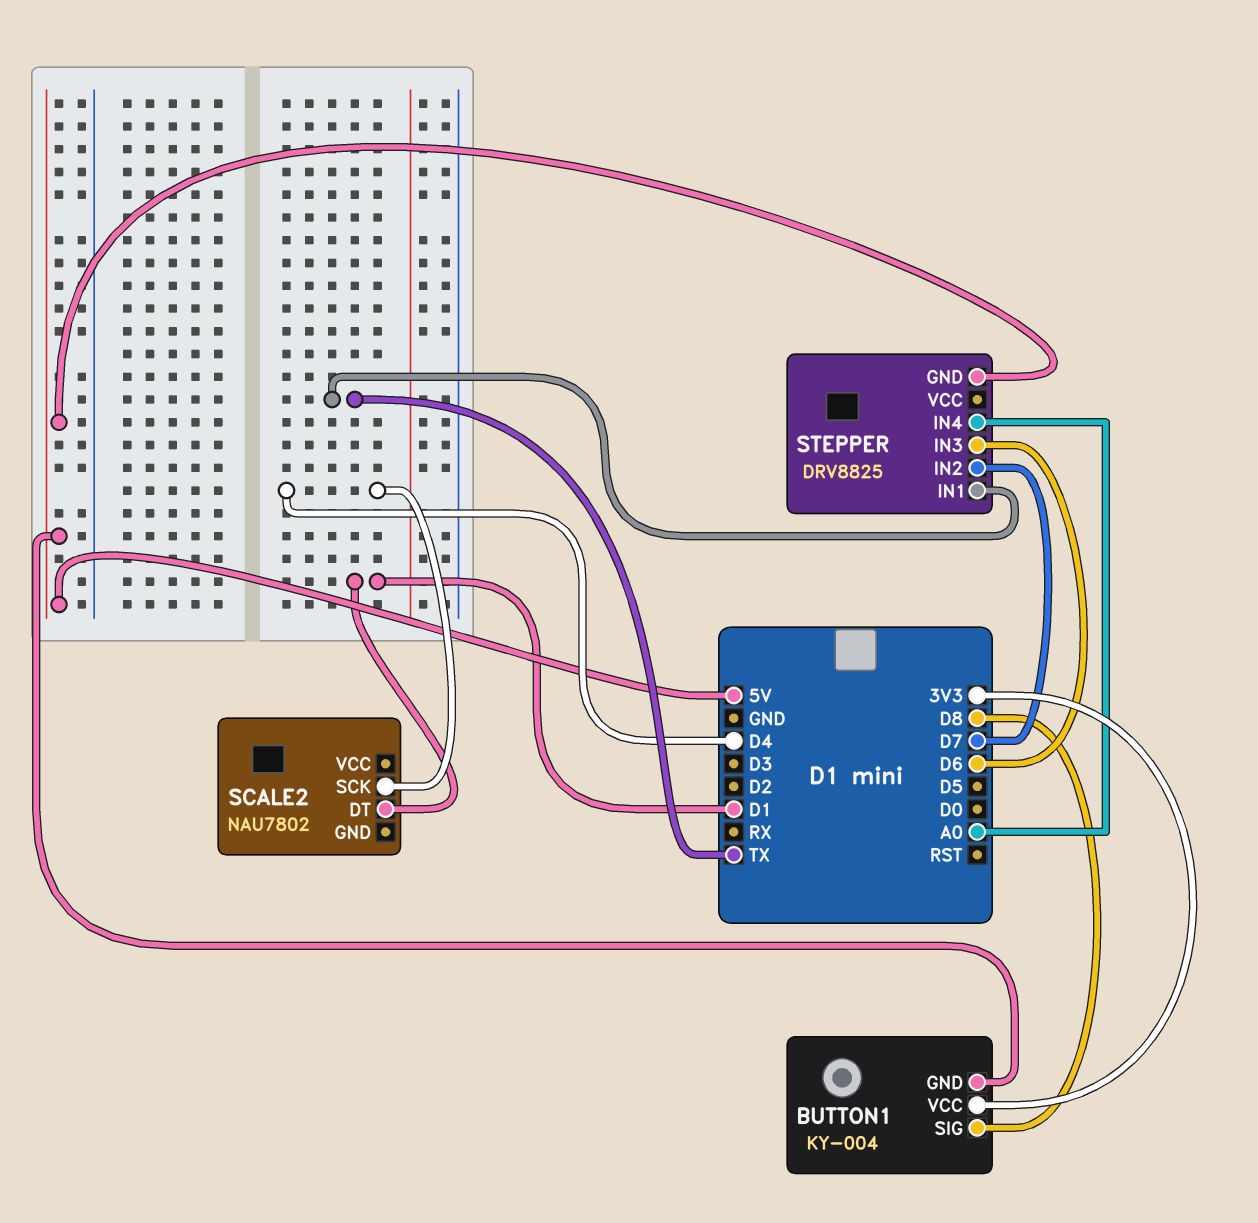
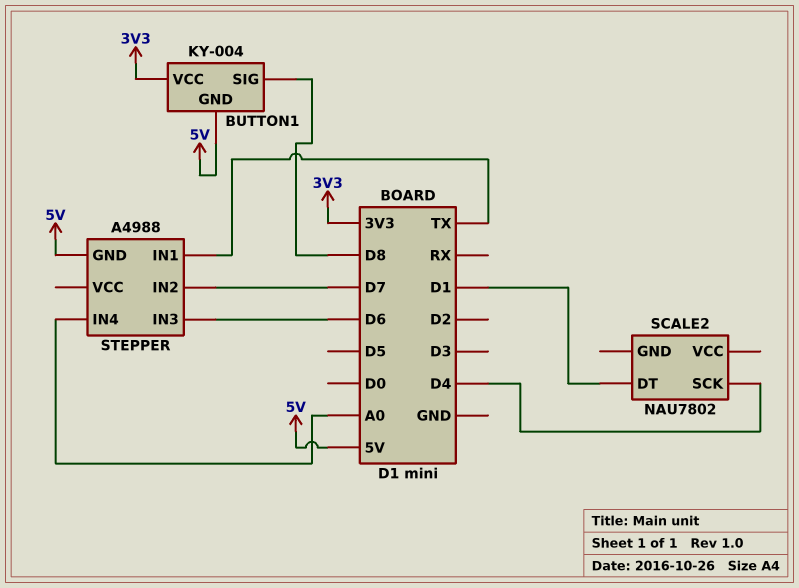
STEPPER: DRV8825 -> A4988

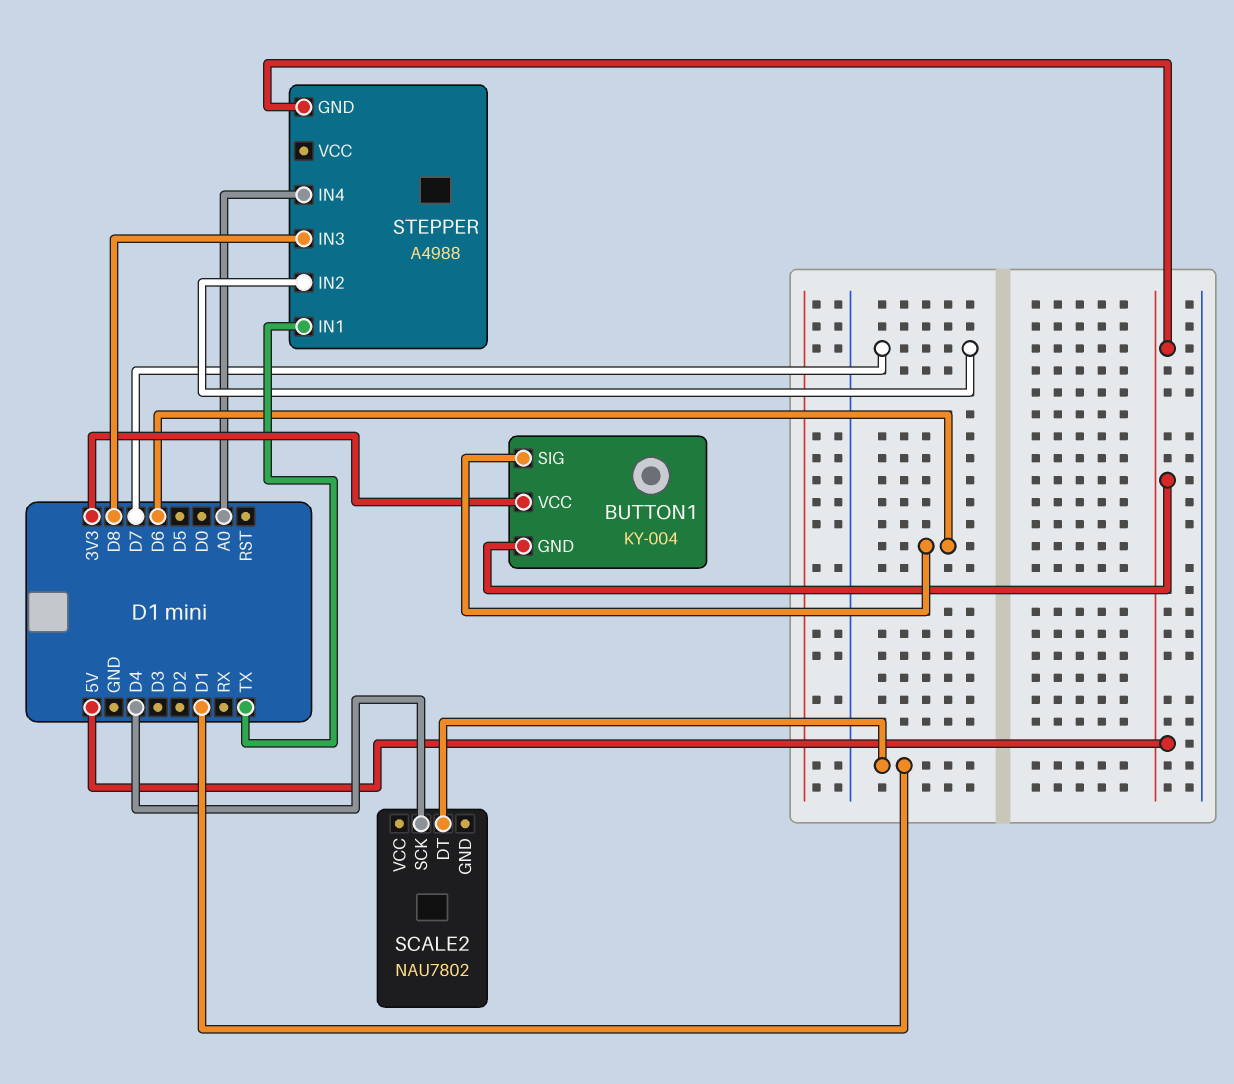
BUTTON1 pin SIG: D8 -> D6
STEPPER pin IN3: D6 -> D8

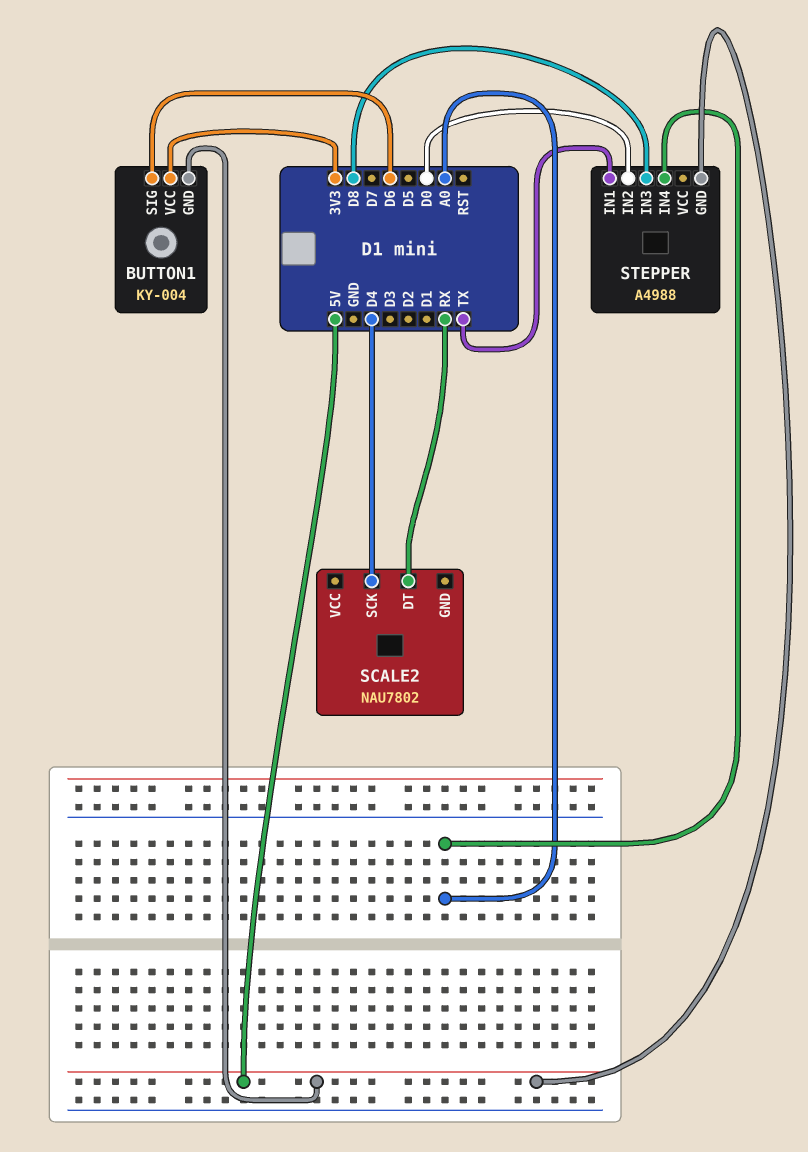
SCALE2 pin DT: D1 -> RX
STEPPER pin IN2: D7 -> D0

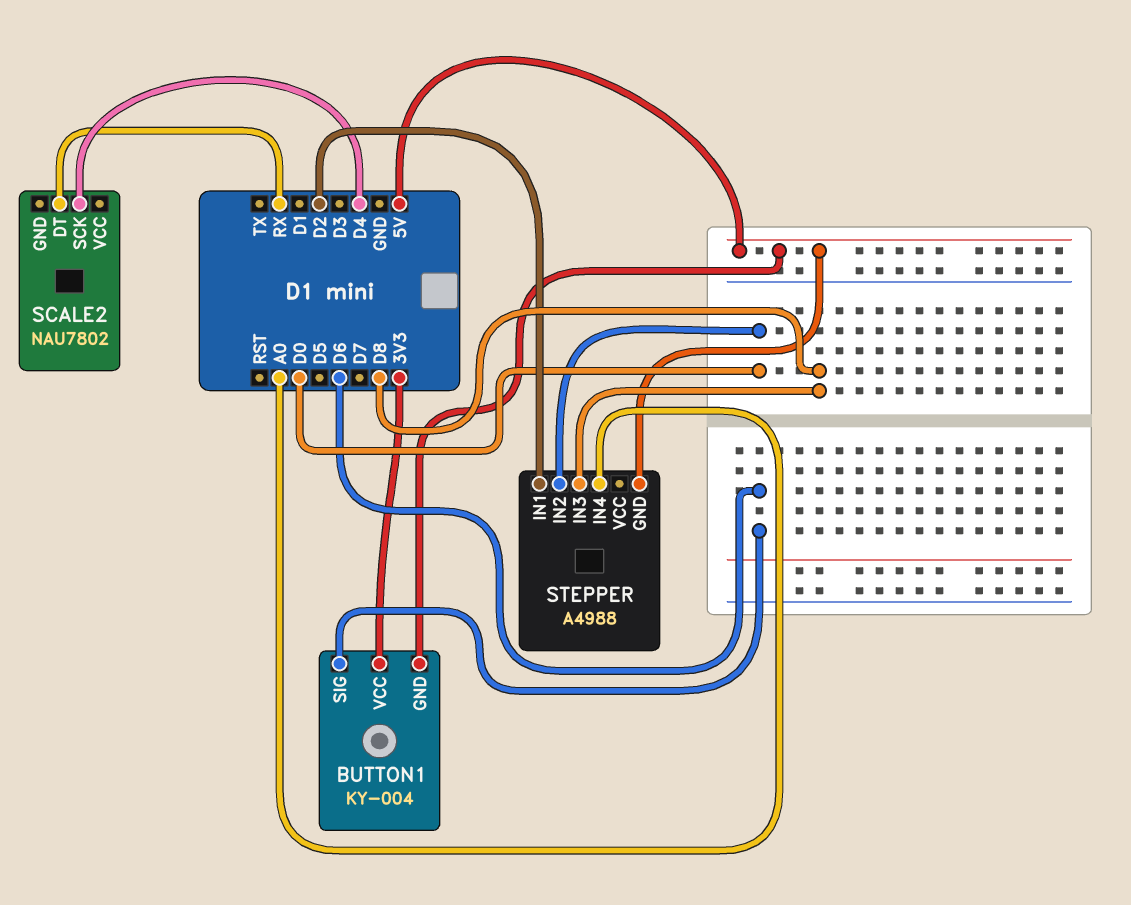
STEPPER pin IN1: TX -> D2

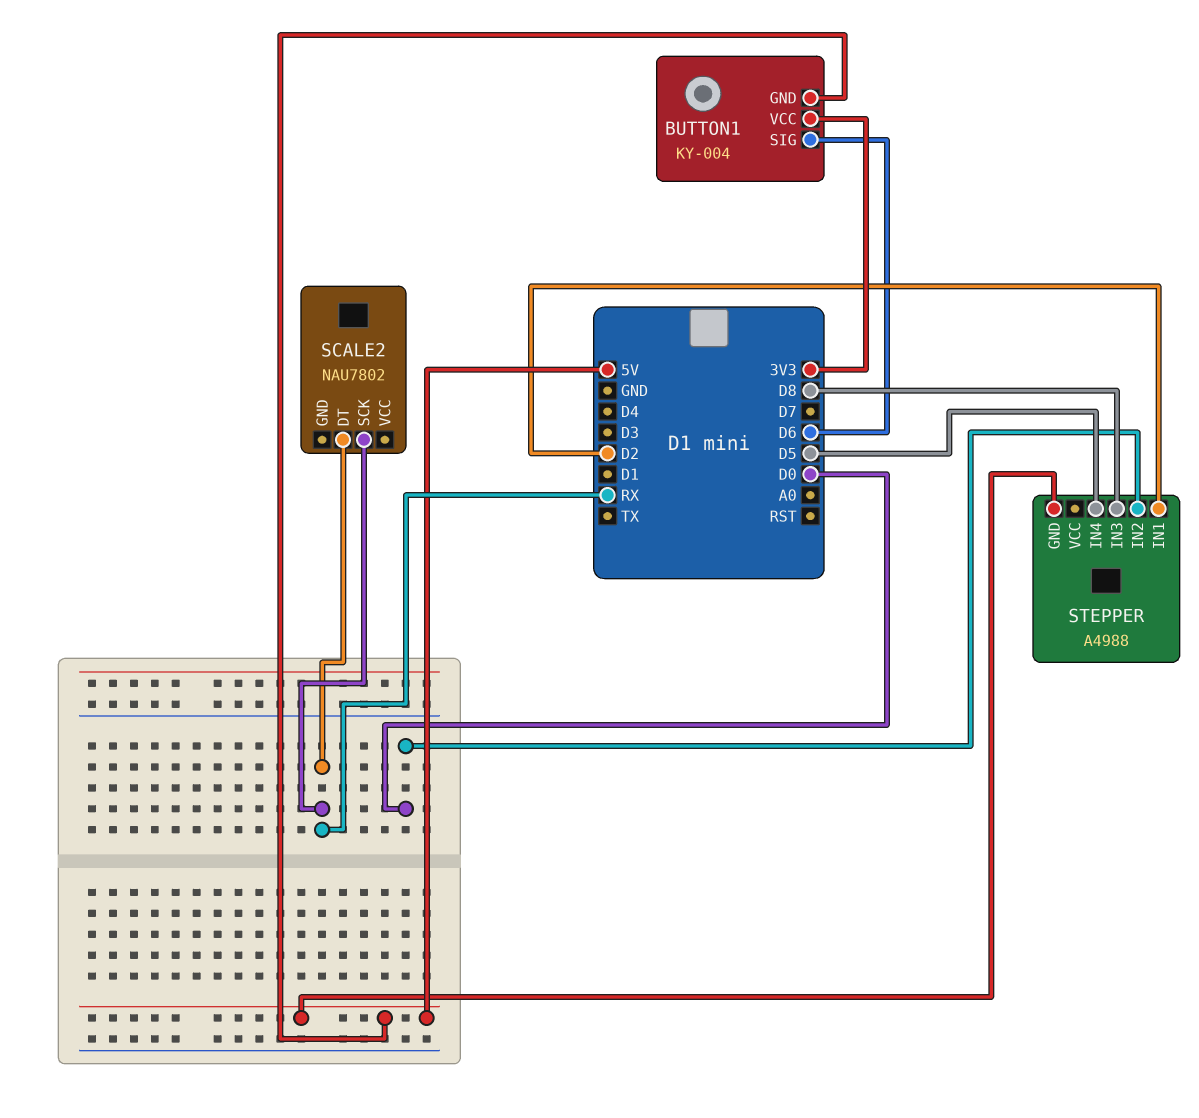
SCALE2 pin SCK: D4 -> RX
STEPPER pin IN4: A0 -> D5

